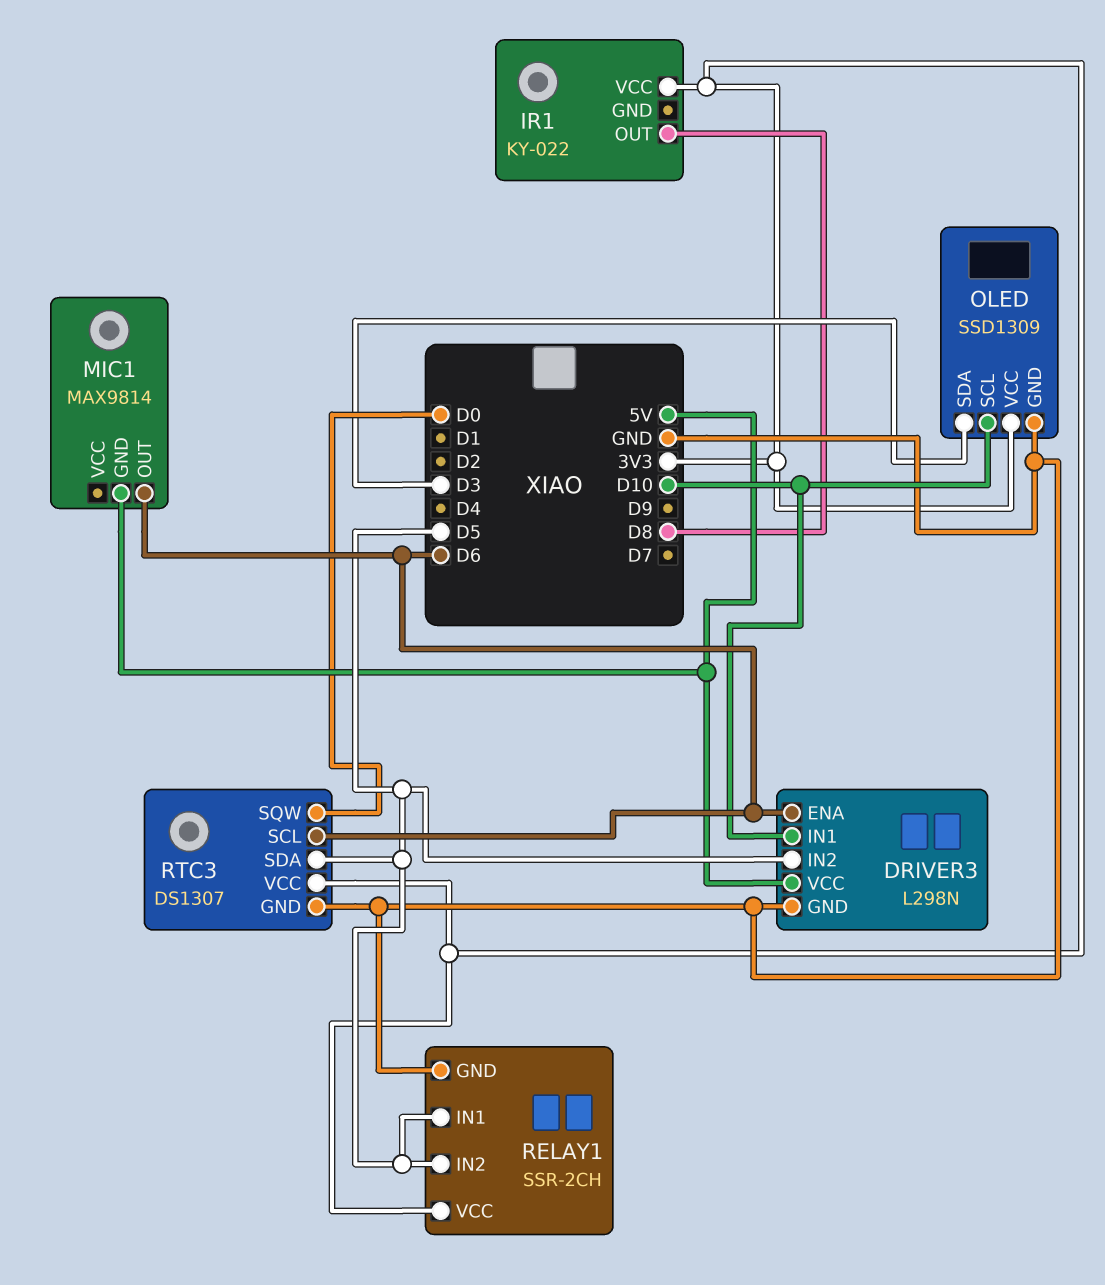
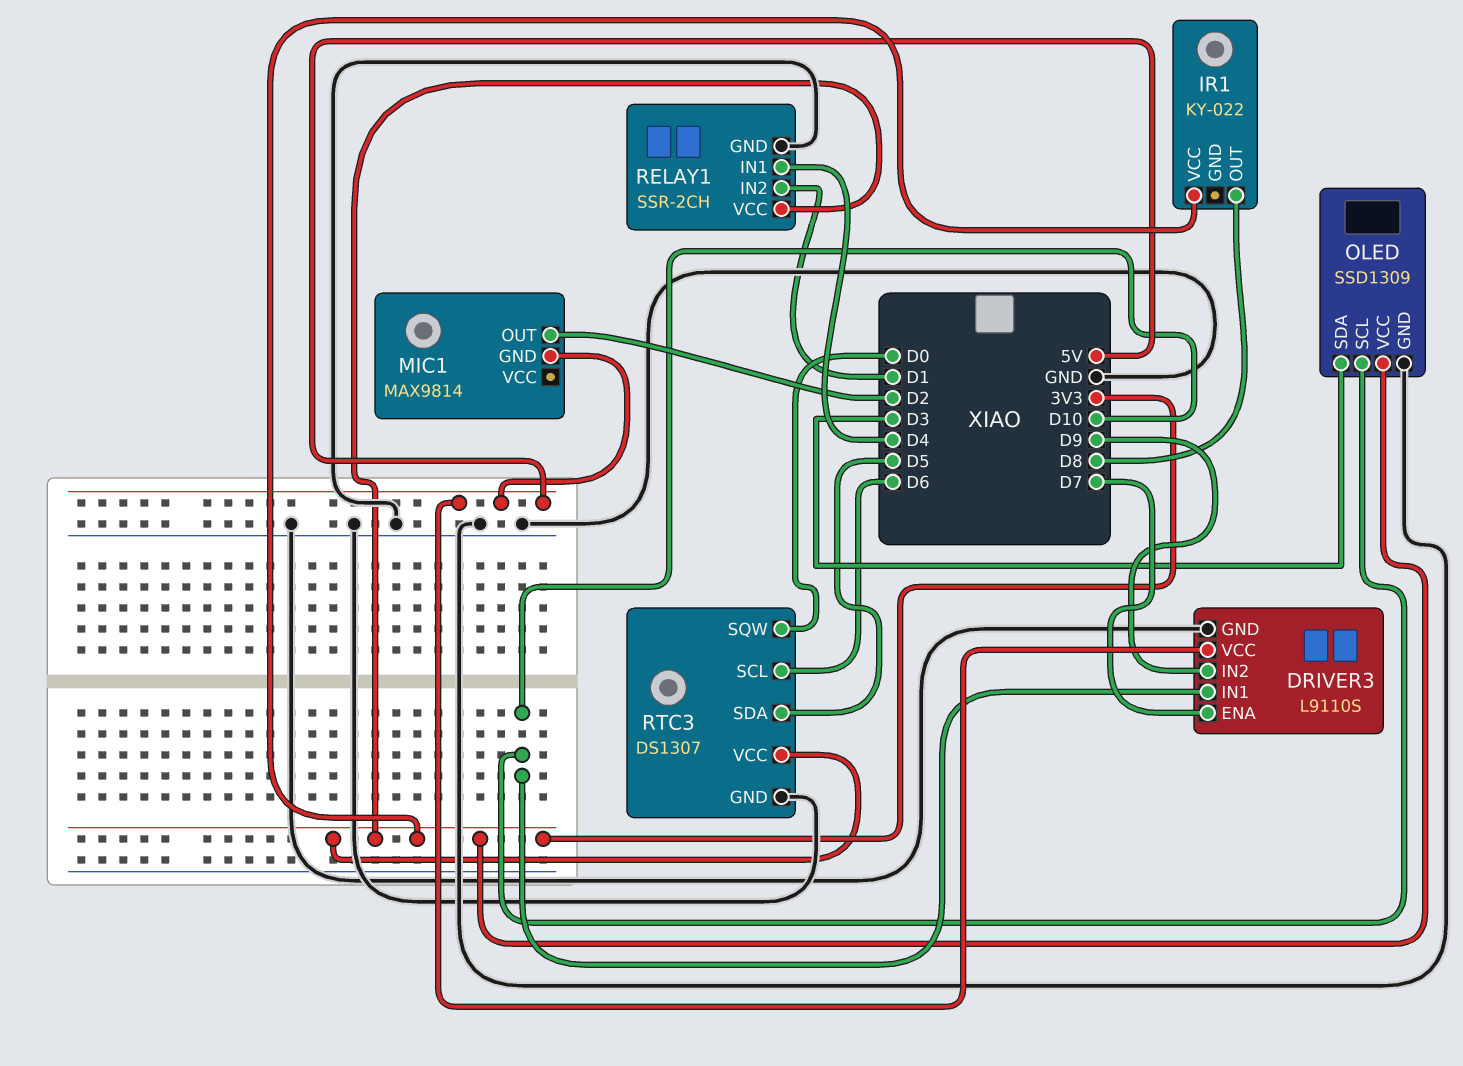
DRIVER3: L298N -> L9110S
DRIVER3 pin ENA: D6 -> D7
DRIVER3 pin IN2: D5 -> D9
MIC1 pin OUT: D6 -> D2
RELAY1 pin IN1: D5 -> D4
RELAY1 pin IN2: D5 -> D1

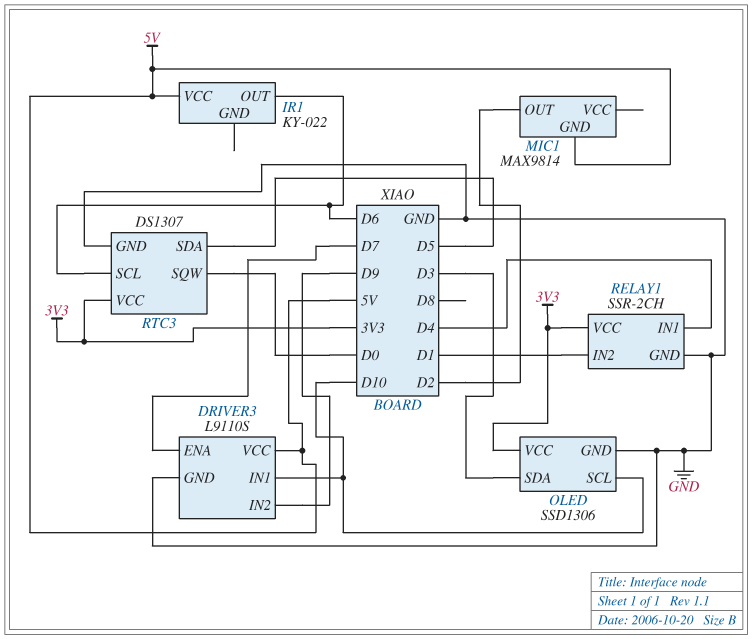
IR1 pin OUT: D8 -> D6
IR1 pin VCC: 3V3 -> 5V
OLED: SSD1309 -> SSD1306

